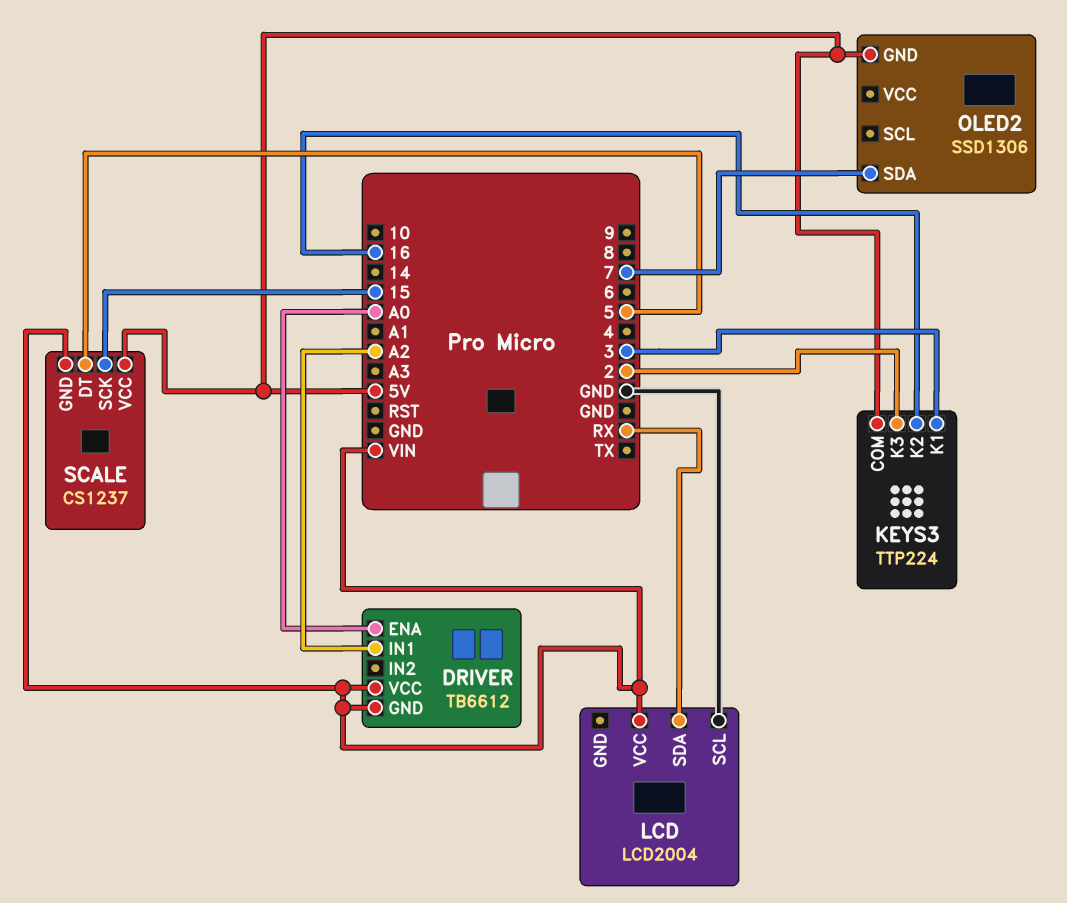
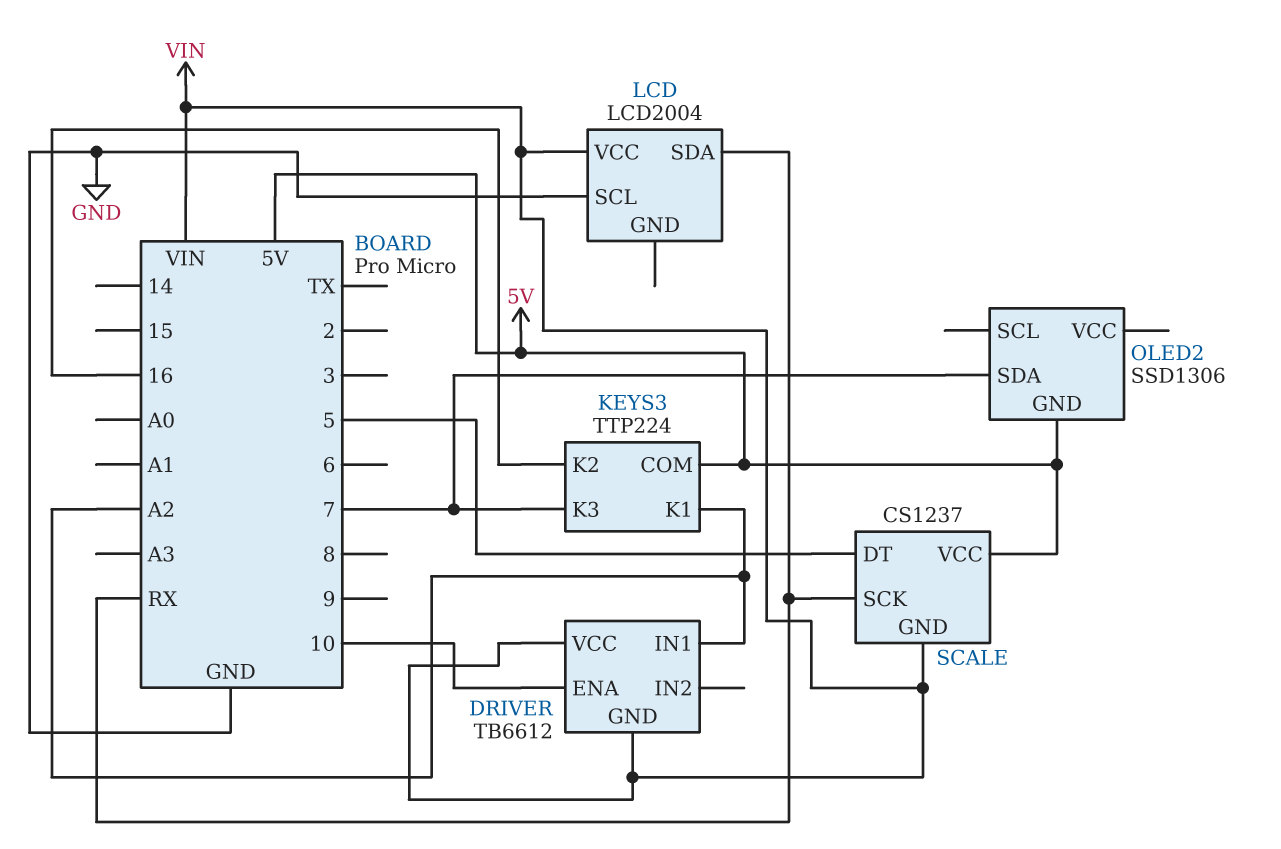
DRIVER pin ENA: A0 -> 10
KEYS3 pin K1: 3 -> A2
KEYS3 pin K3: 2 -> 7
SCALE pin SCK: 15 -> RX

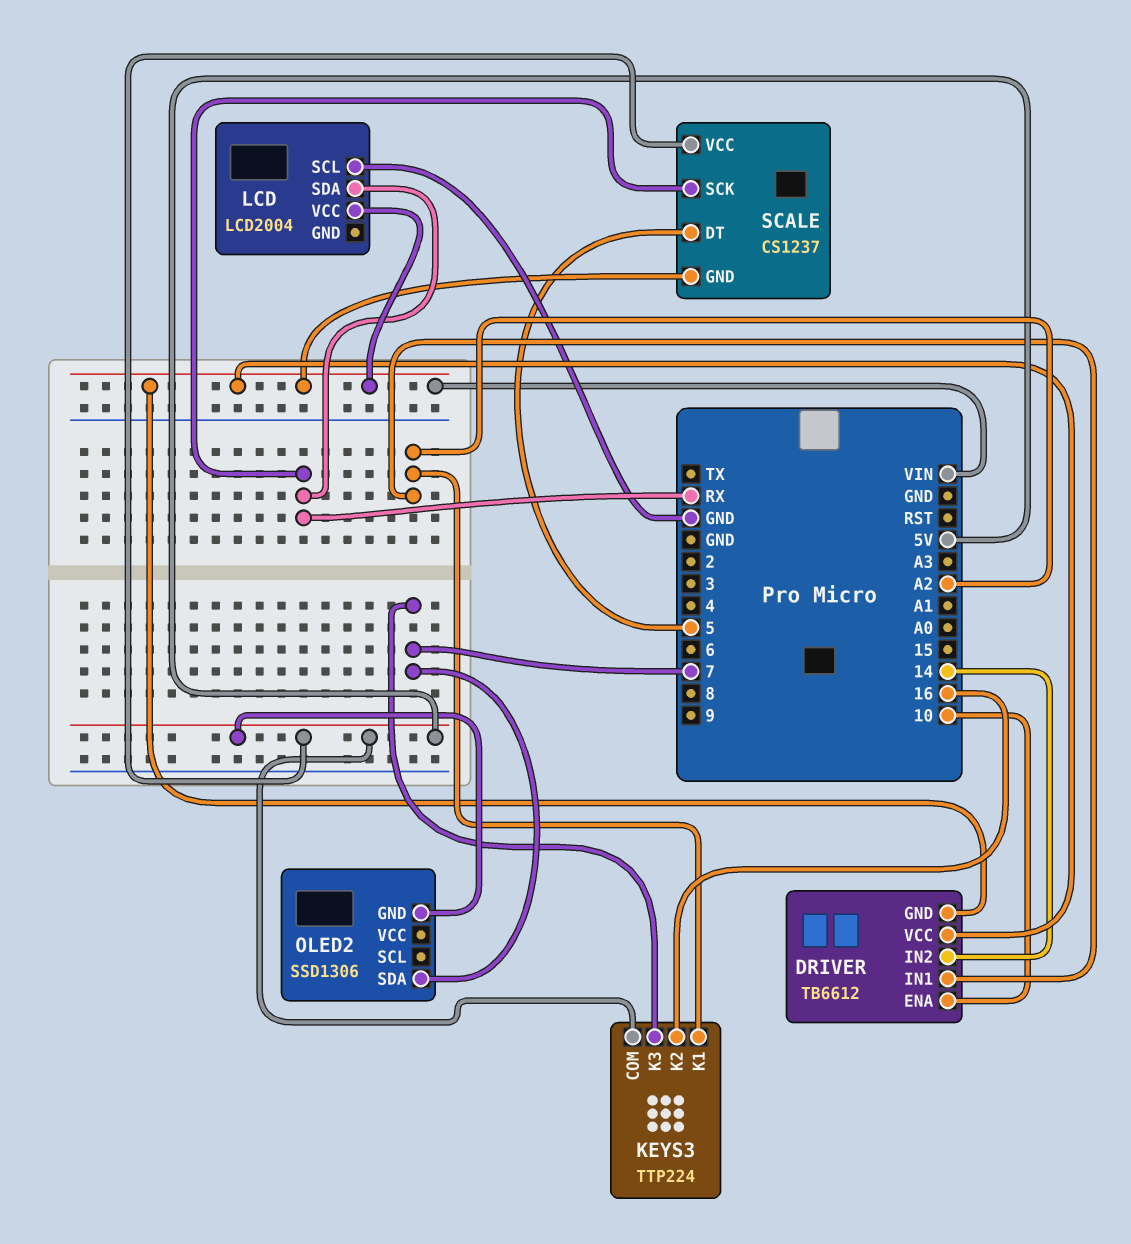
DRIVER pin IN2: none -> 14

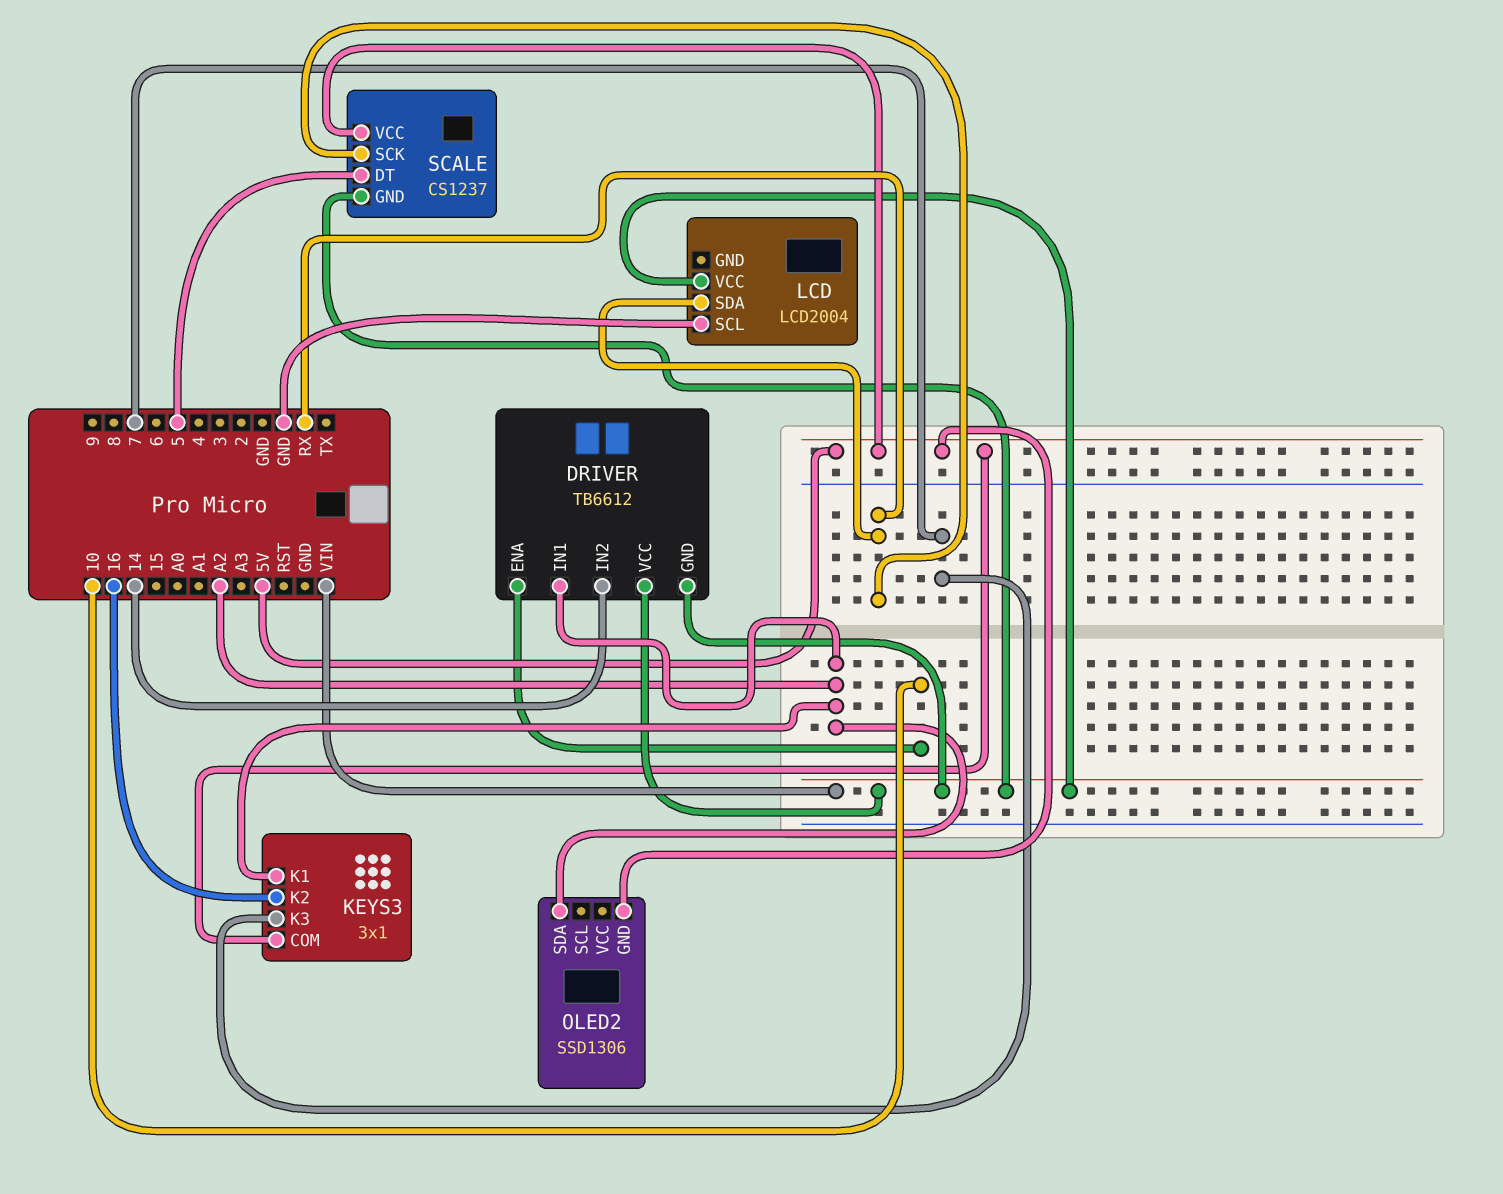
KEYS3: TTP224 -> 3x1
OLED2 pin SDA: 7 -> A2

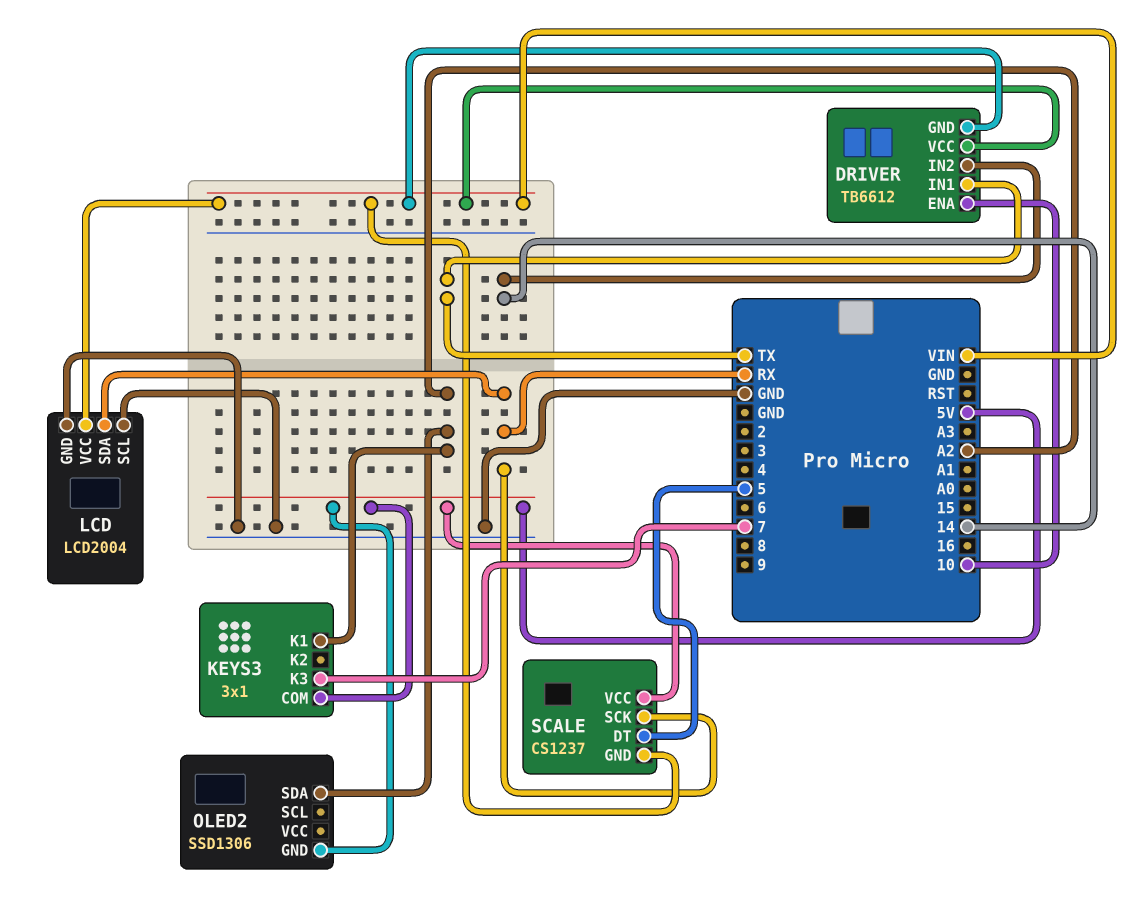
DRIVER pin IN1: A2 -> TX
KEYS3 pin K2: 16 -> none
LCD pin GND: none -> GND

